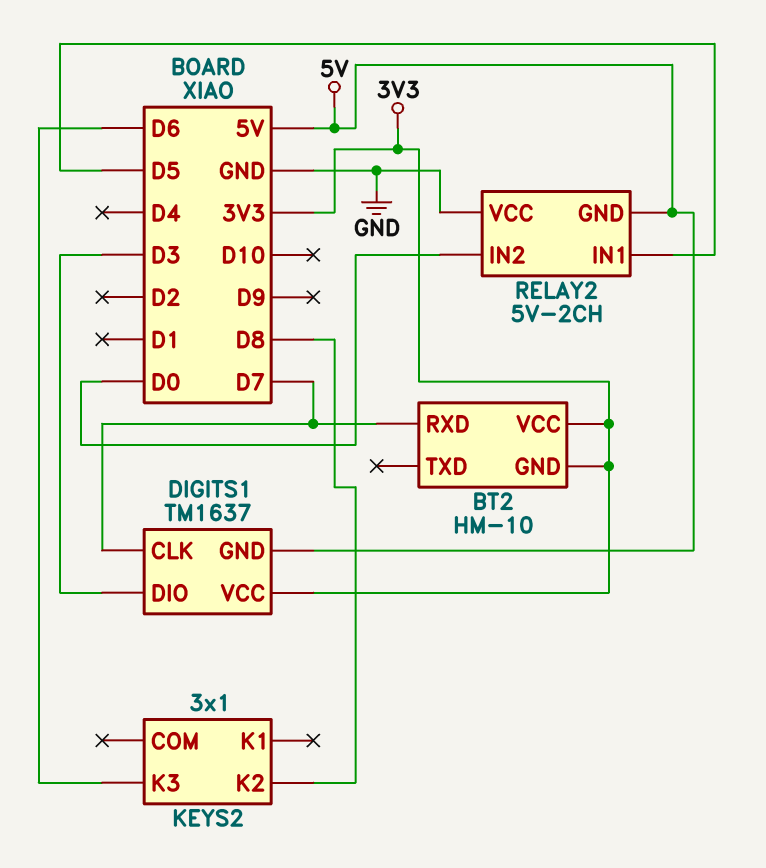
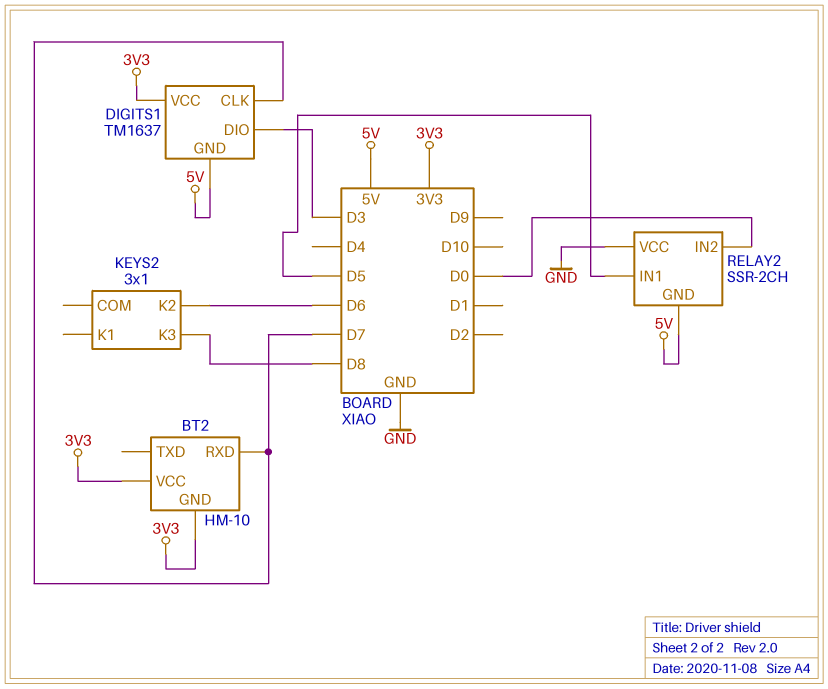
KEYS2 pin K2: D8 -> D6
KEYS2 pin K3: D6 -> D8
RELAY2: 5V-2CH -> SSR-2CH

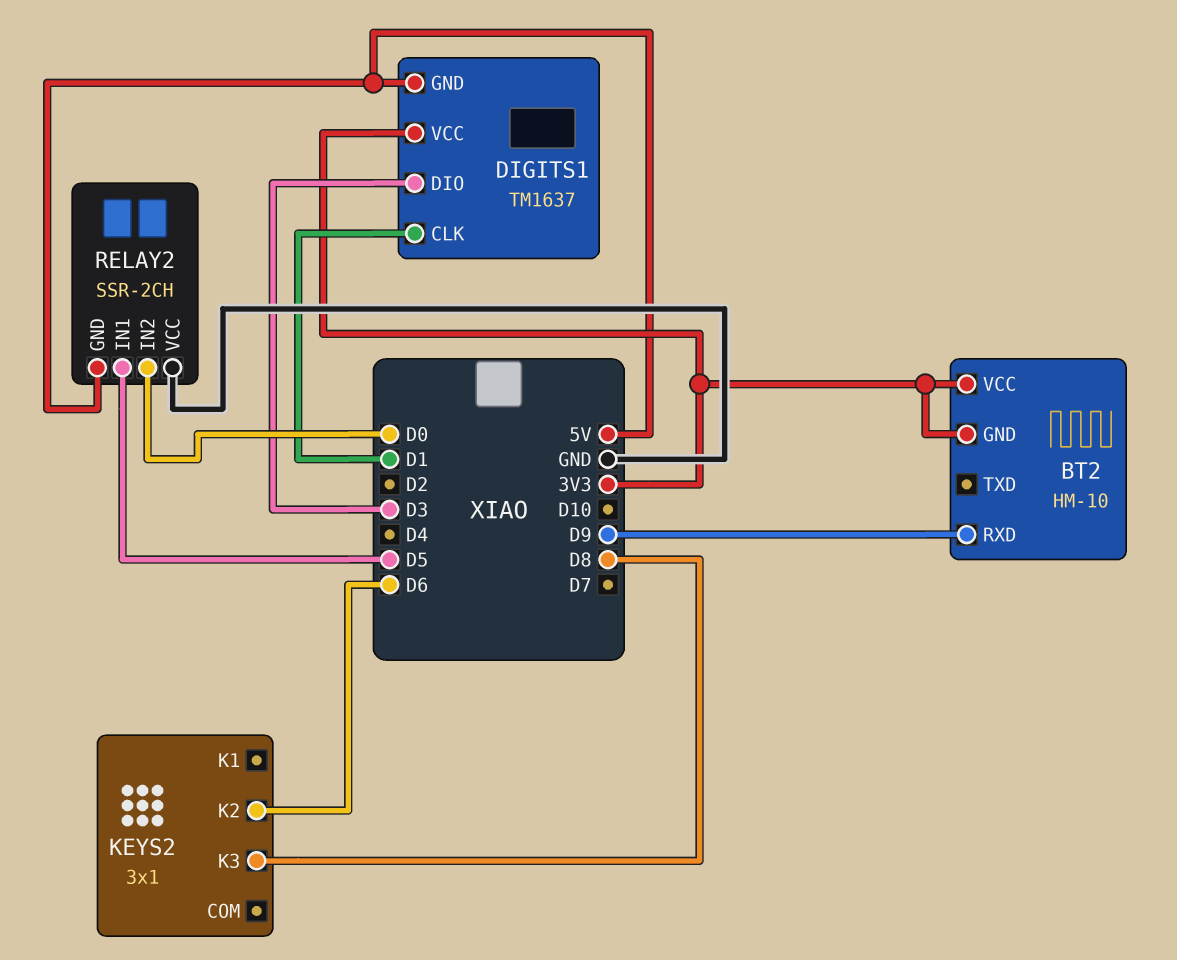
BT2 pin RXD: D7 -> D9
DIGITS1 pin CLK: D7 -> D1

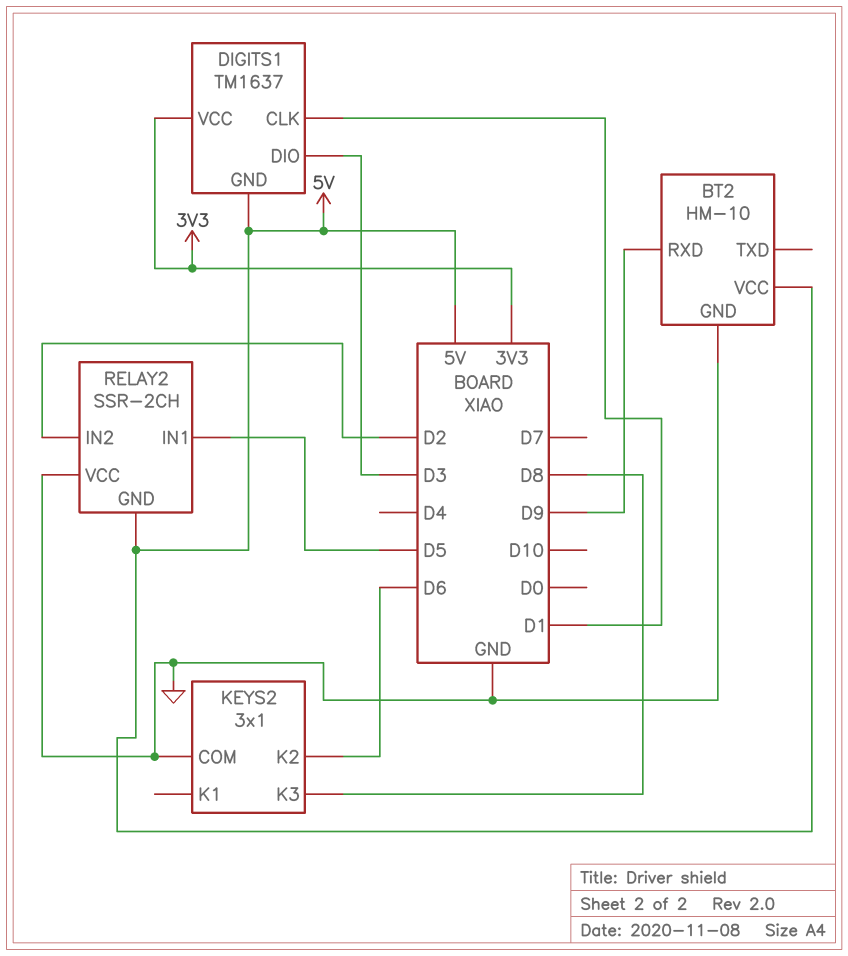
BT2 pin GND: 3V3 -> GND
BT2 pin VCC: 3V3 -> 5V
KEYS2 pin COM: none -> GND
RELAY2 pin IN2: D0 -> D2

